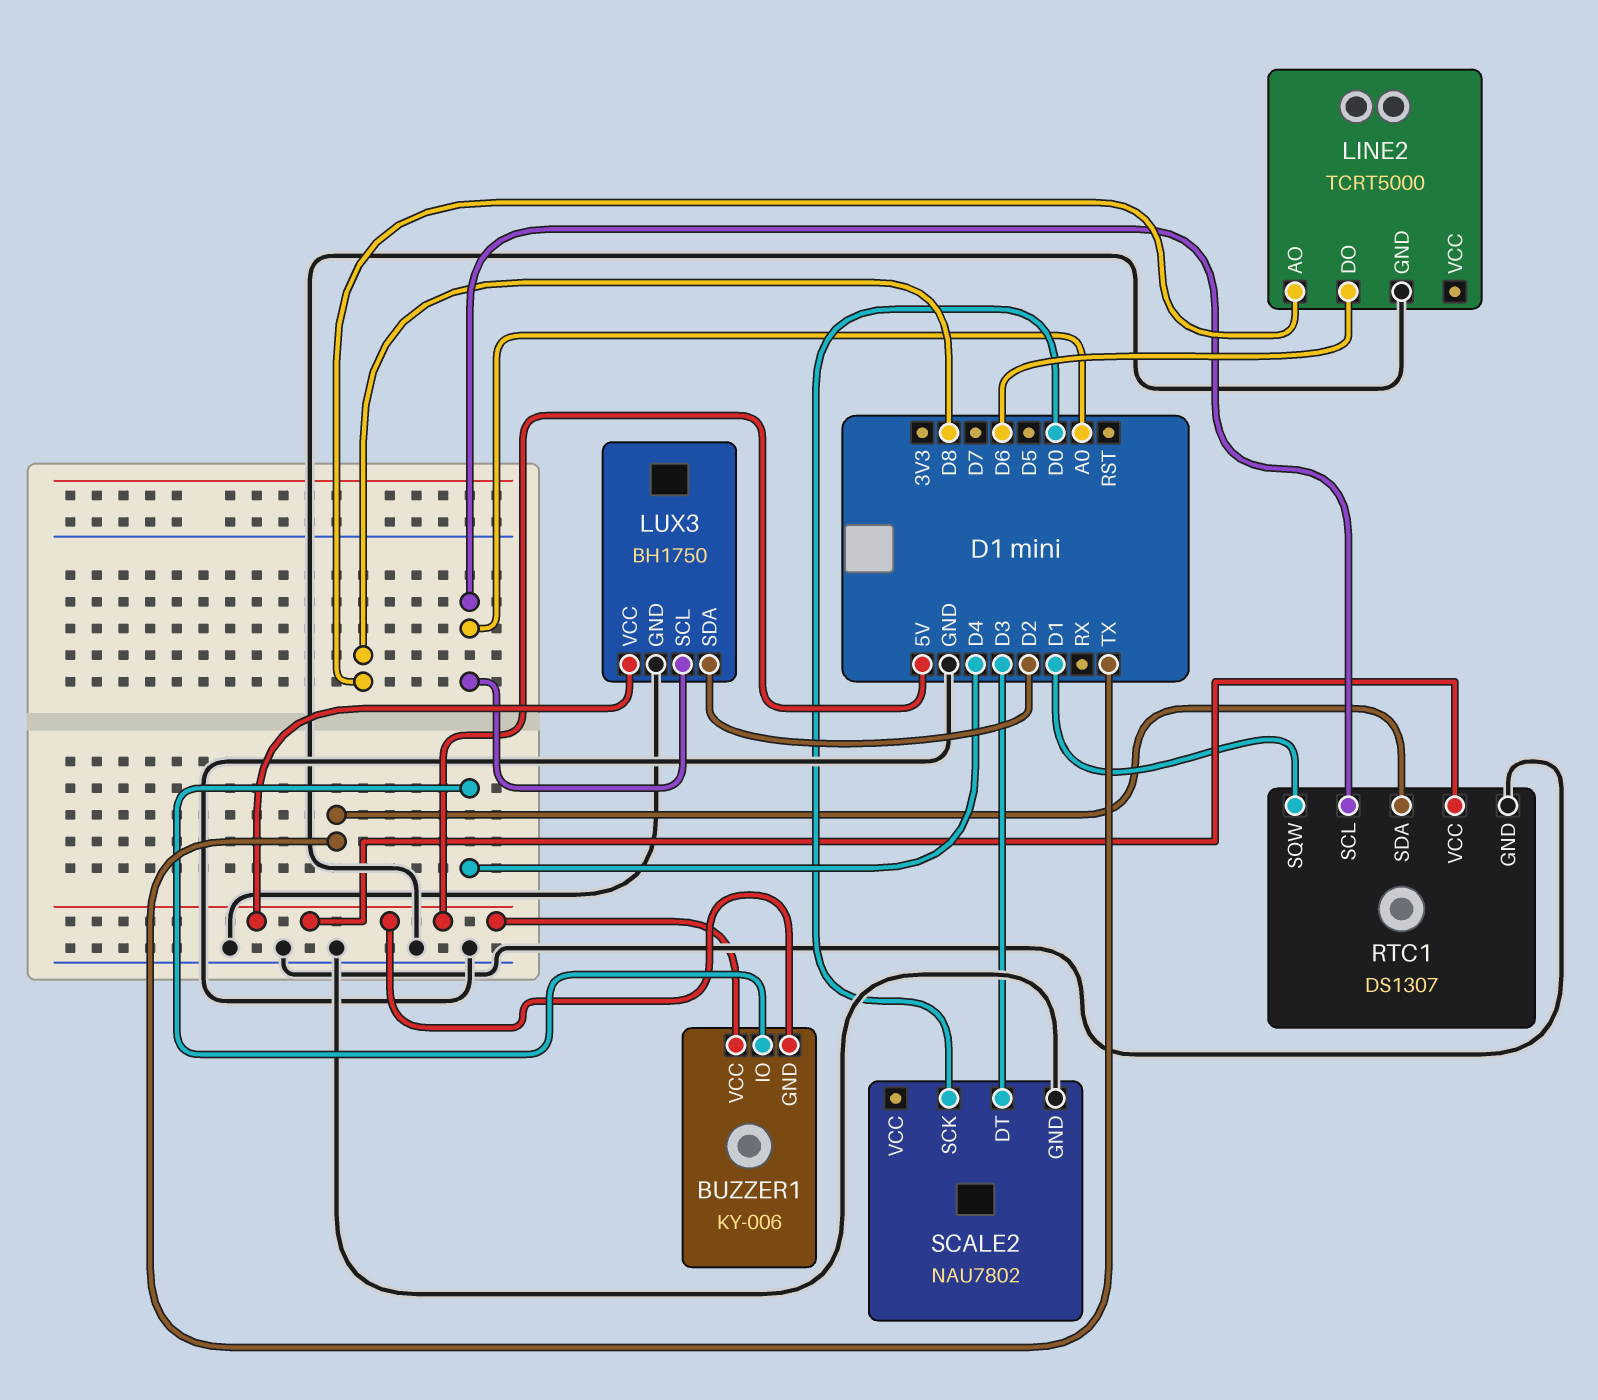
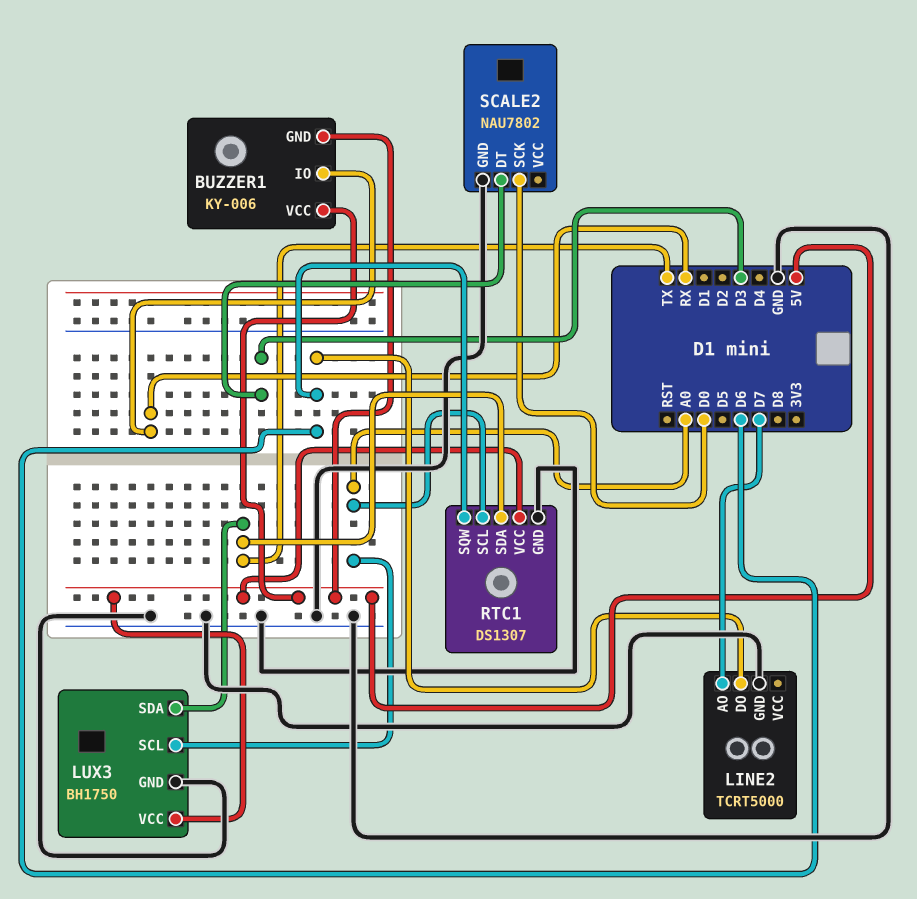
BUZZER1 pin IO: D4 -> RX
LINE2 pin AO: D8 -> D7
LUX3 pin SDA: D2 -> TX
RTC1 pin SQW: D1 -> D6

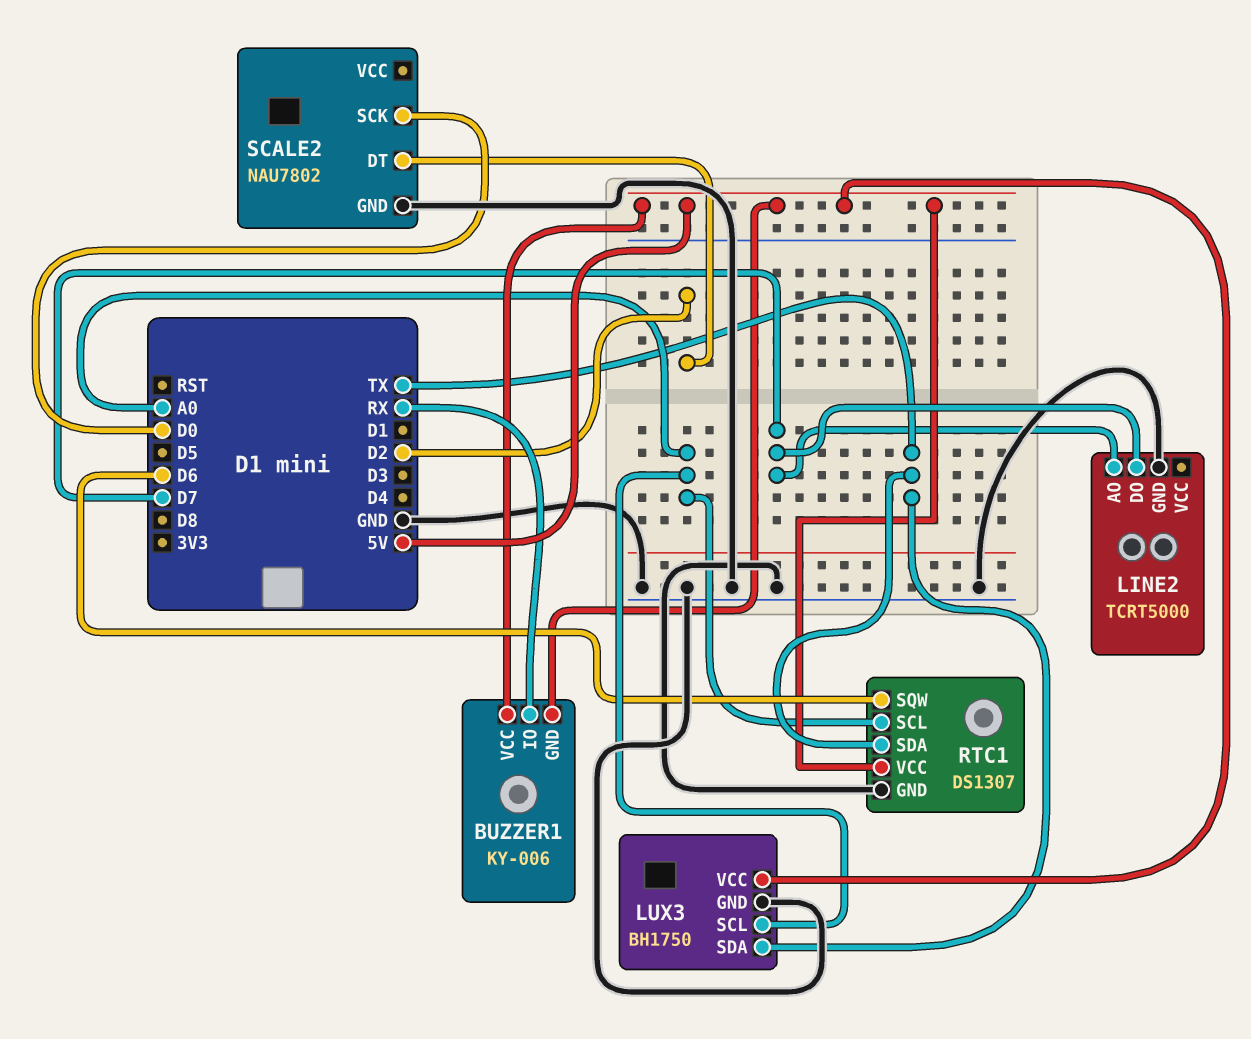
LINE2 pin DO: D6 -> D7
SCALE2 pin DT: D3 -> D2

